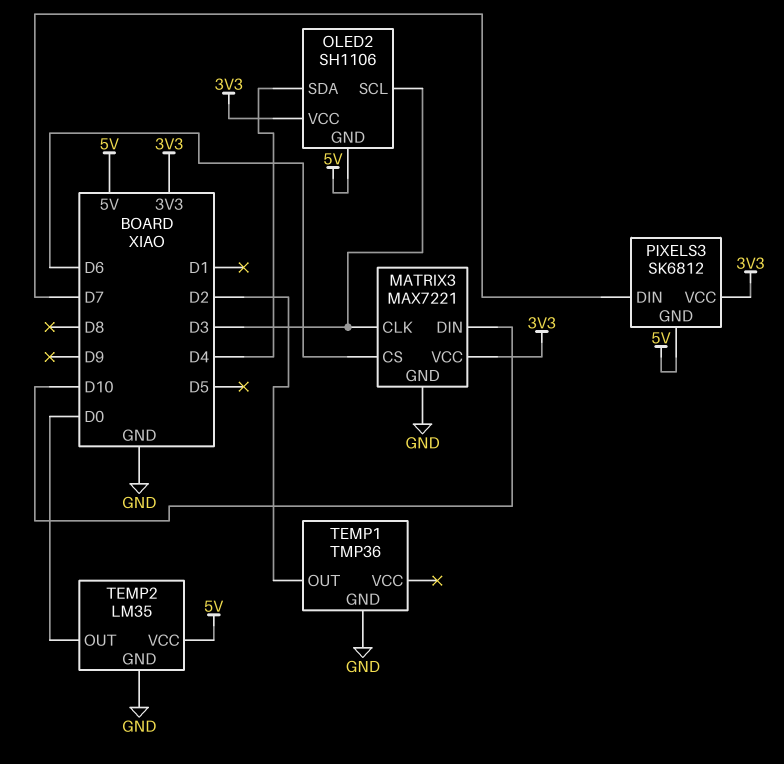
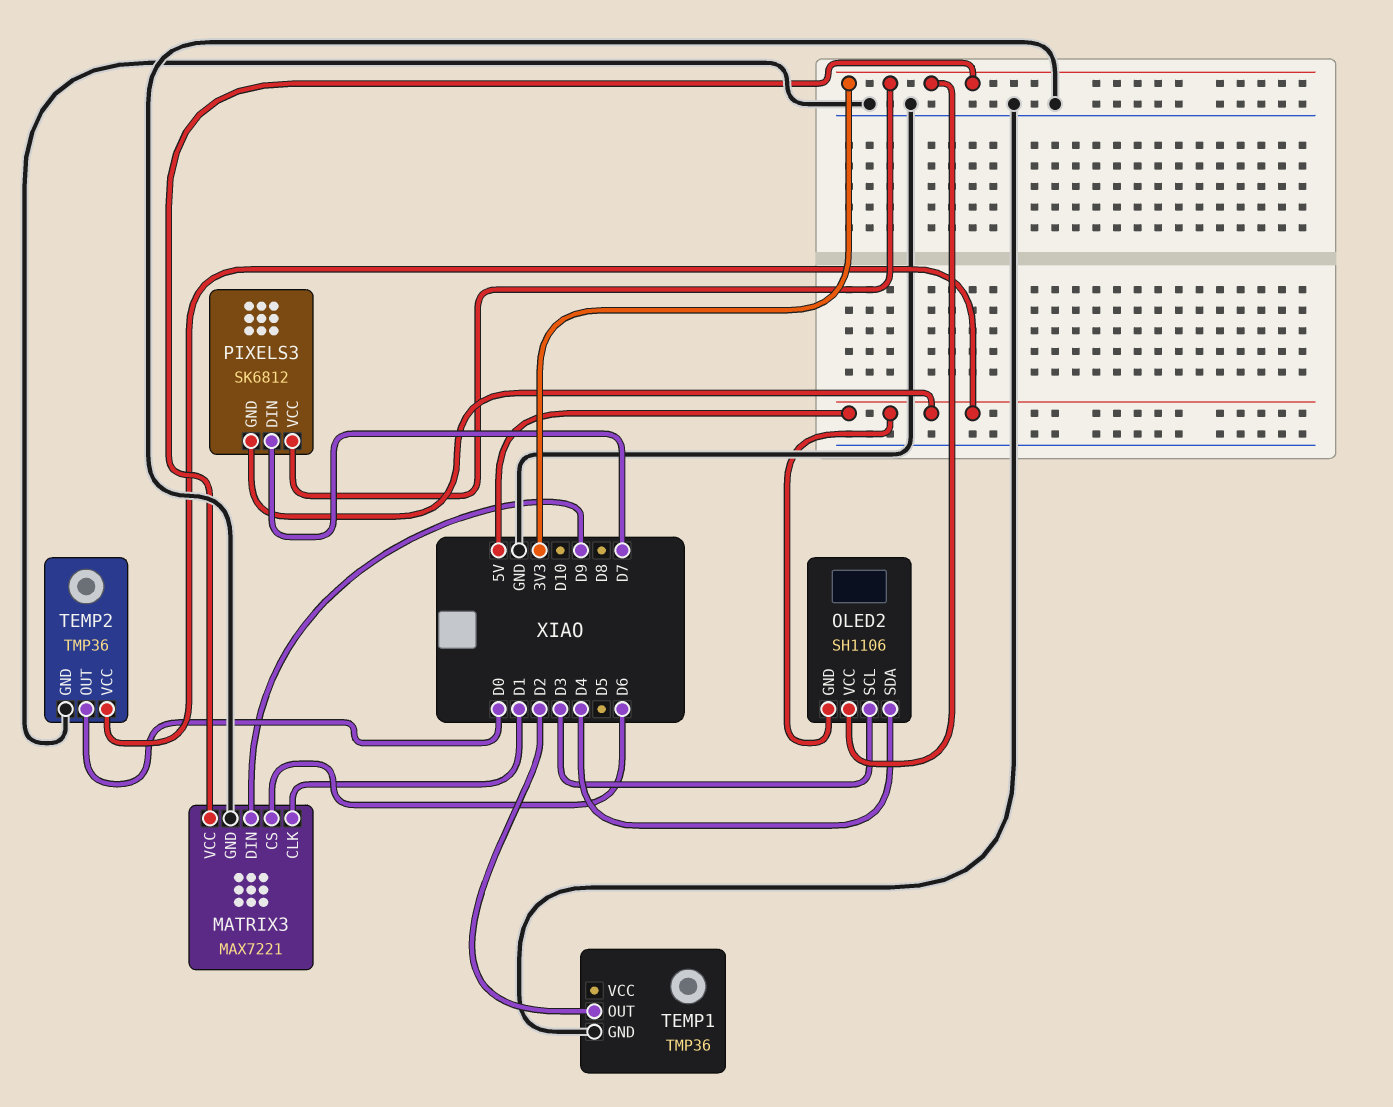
MATRIX3 pin CLK: D3 -> D1
MATRIX3 pin DIN: D10 -> D9
TEMP2: LM35 -> TMP36

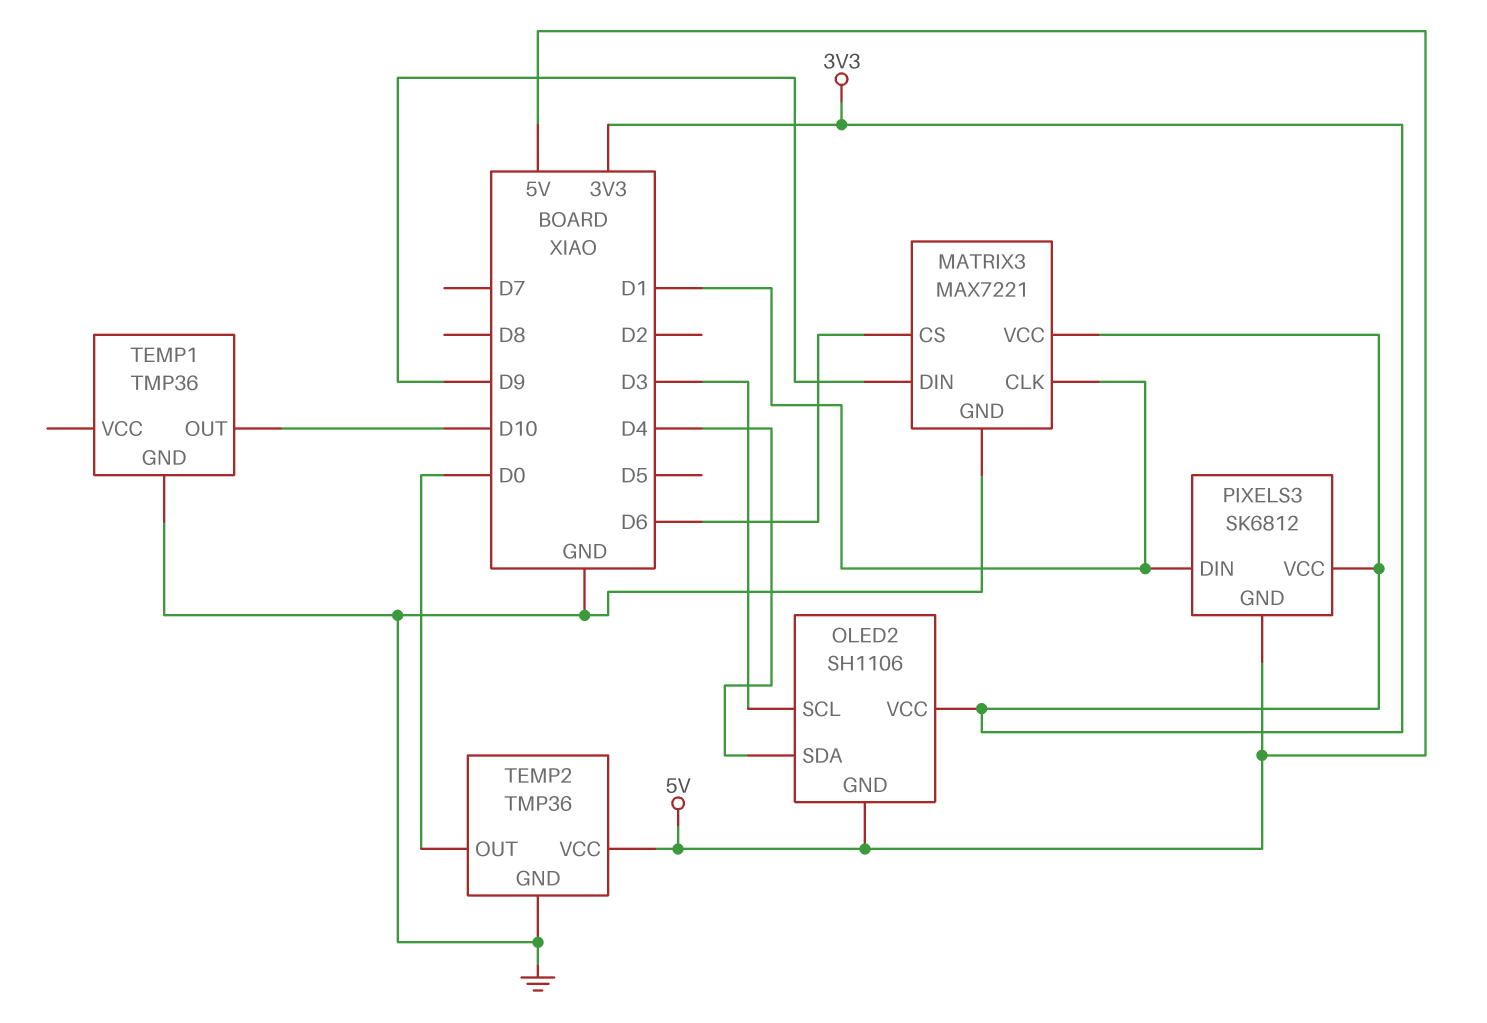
PIXELS3 pin DIN: D7 -> D1
TEMP1 pin OUT: D2 -> D10

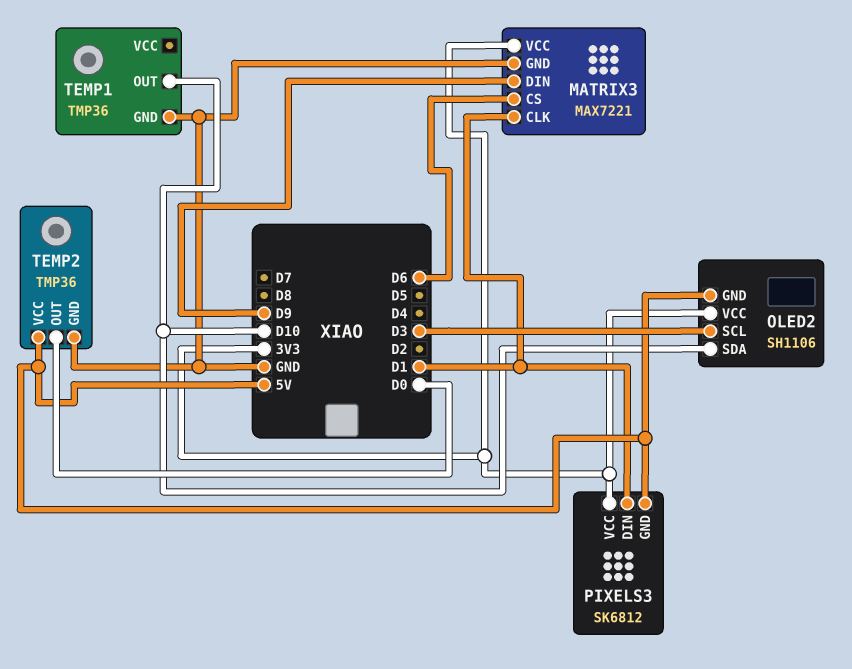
OLED2 pin SDA: D4 -> D10

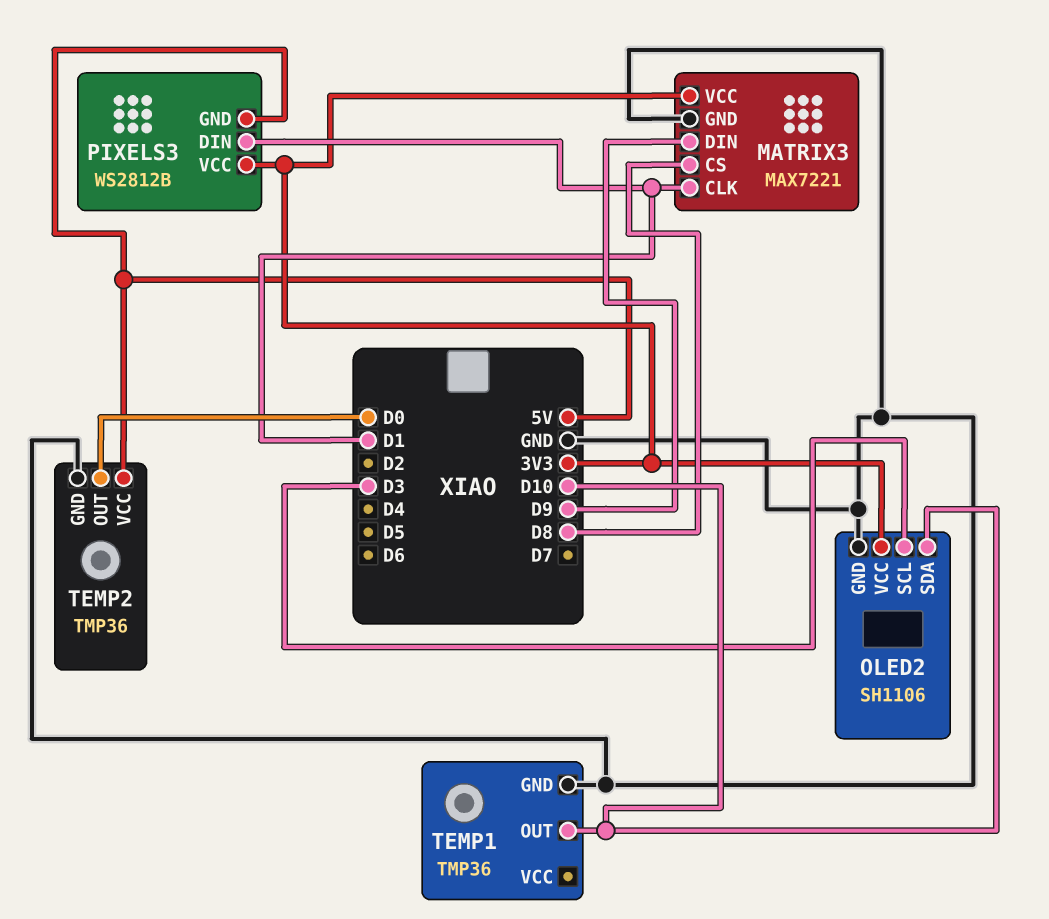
MATRIX3 pin CS: D6 -> D8
OLED2 pin GND: 5V -> GND
PIXELS3: SK6812 -> WS2812B

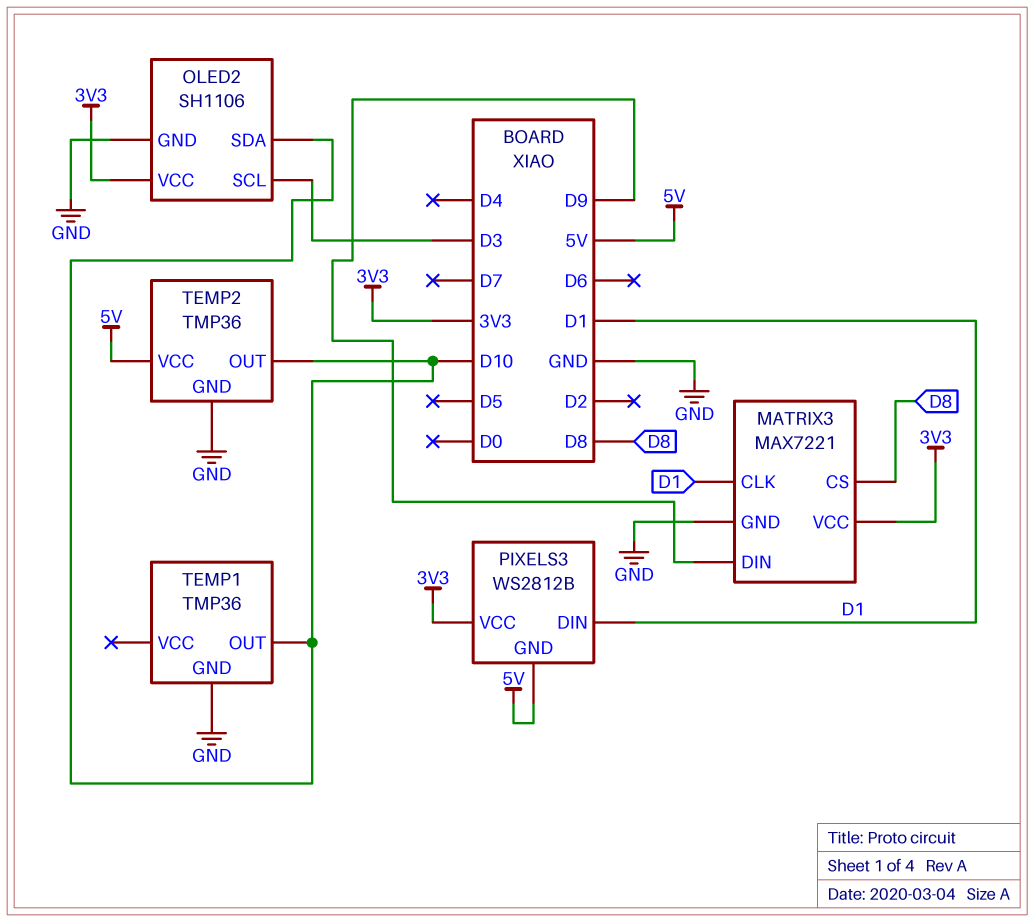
TEMP2 pin OUT: D0 -> D10

